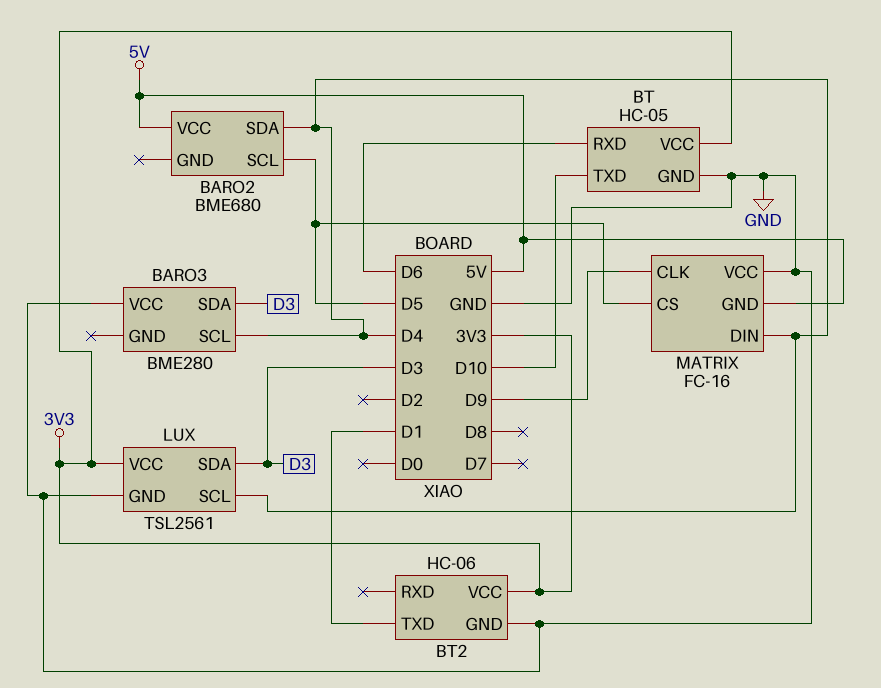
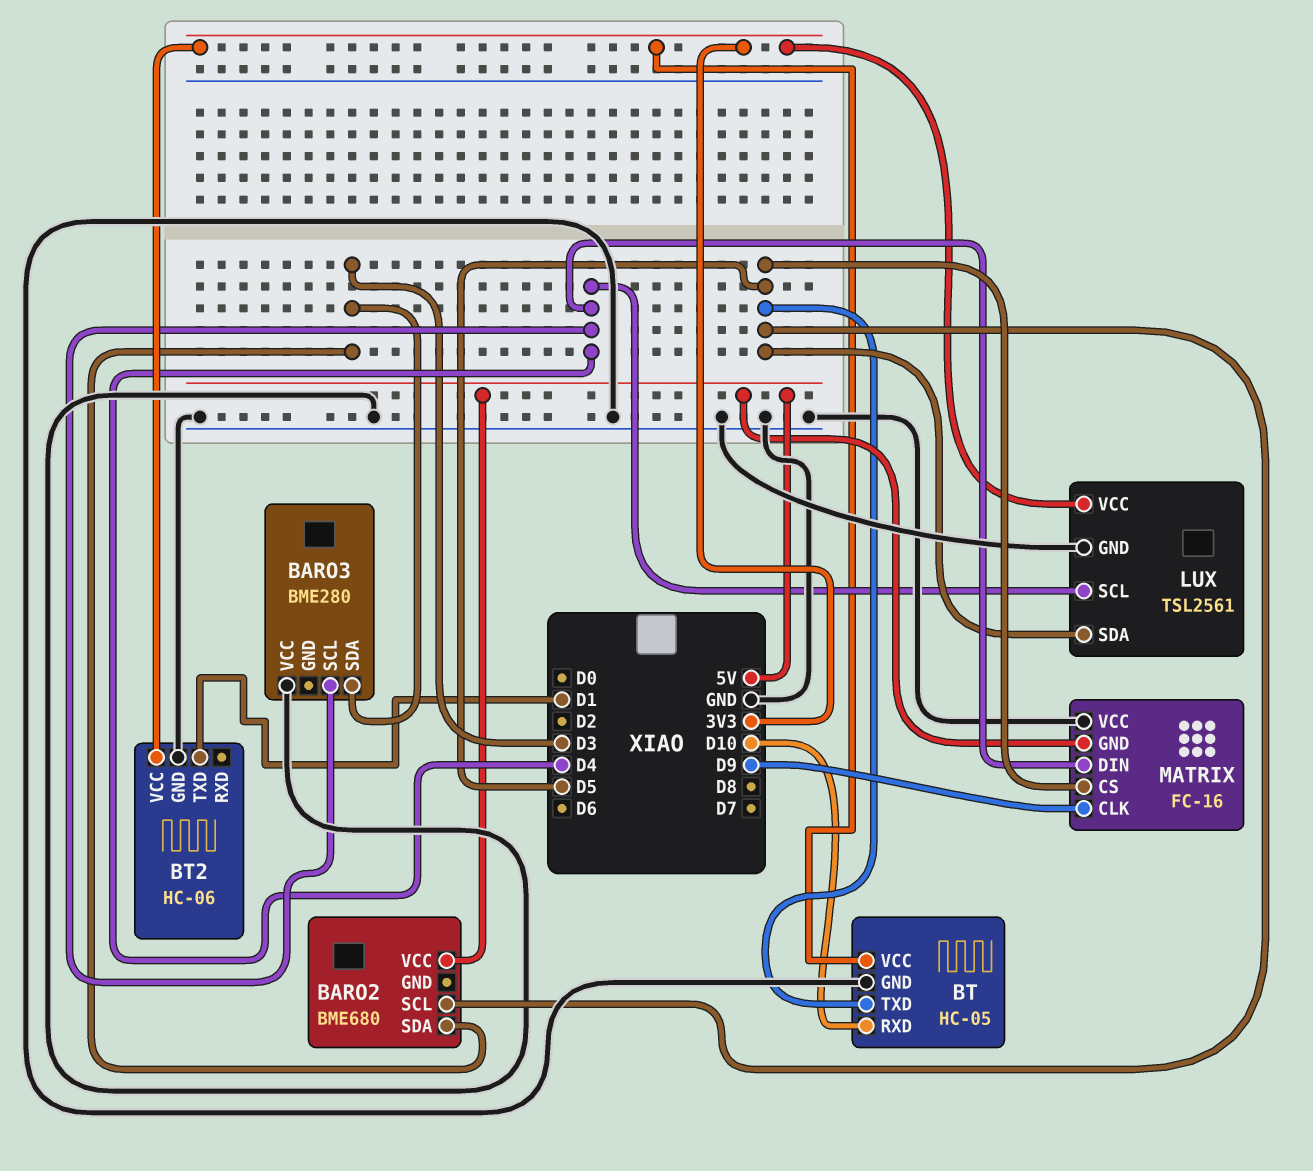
BARO2 pin SDA: D4 -> D3
BT pin RXD: D6 -> D10
BT pin TXD: D10 -> D5
LUX pin SDA: D3 -> D5

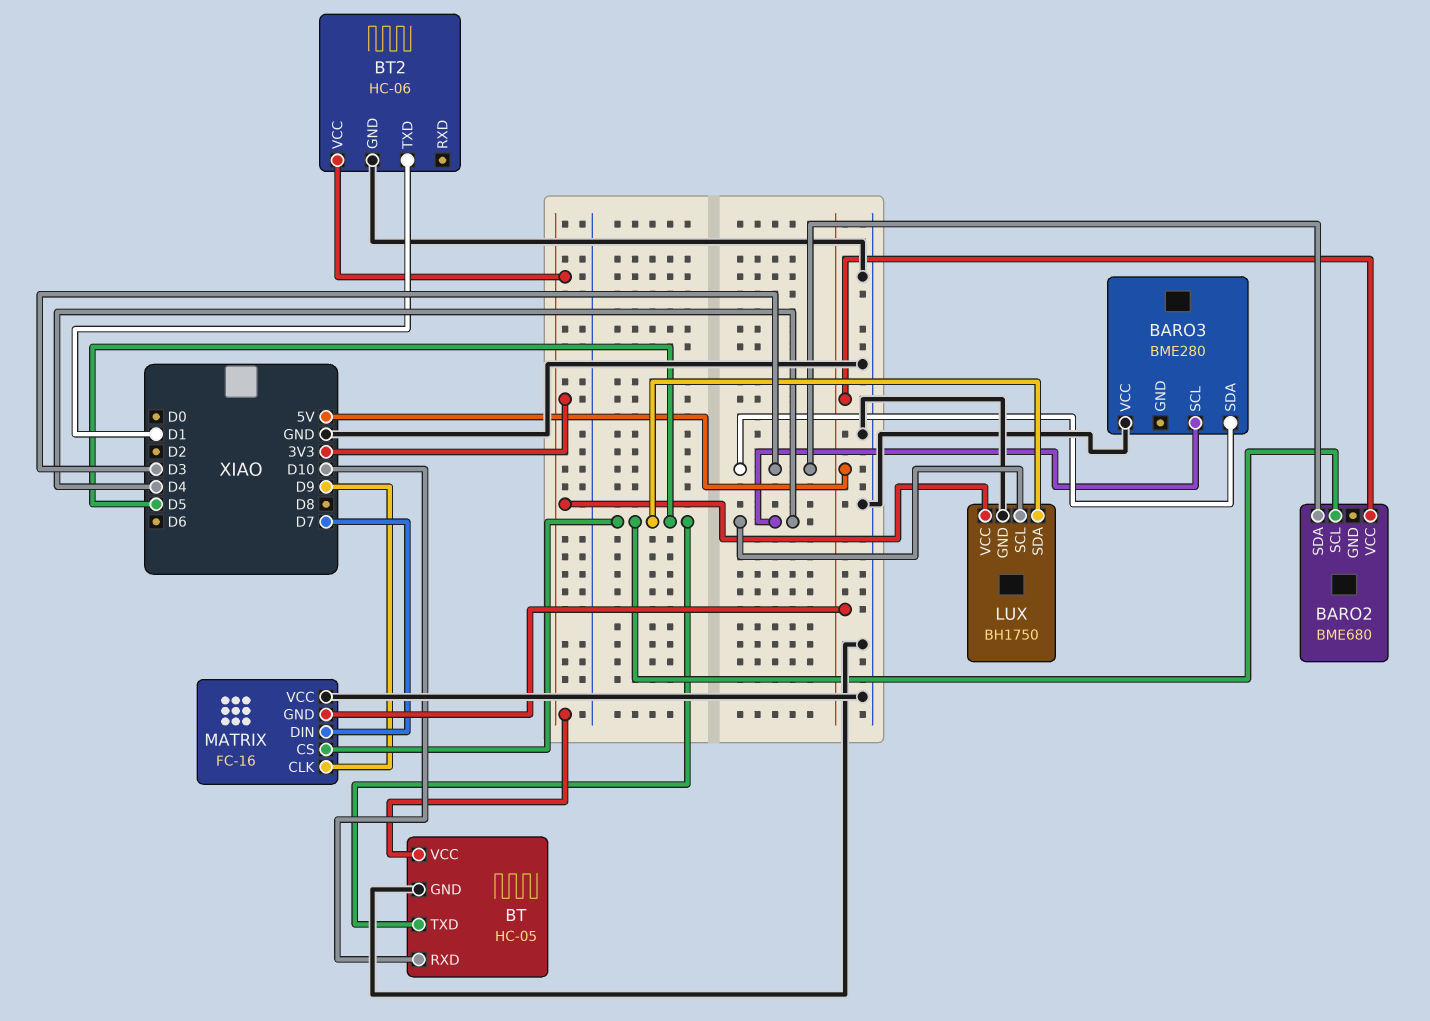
LUX: TSL2561 -> BH1750
MATRIX pin DIN: D4 -> D7

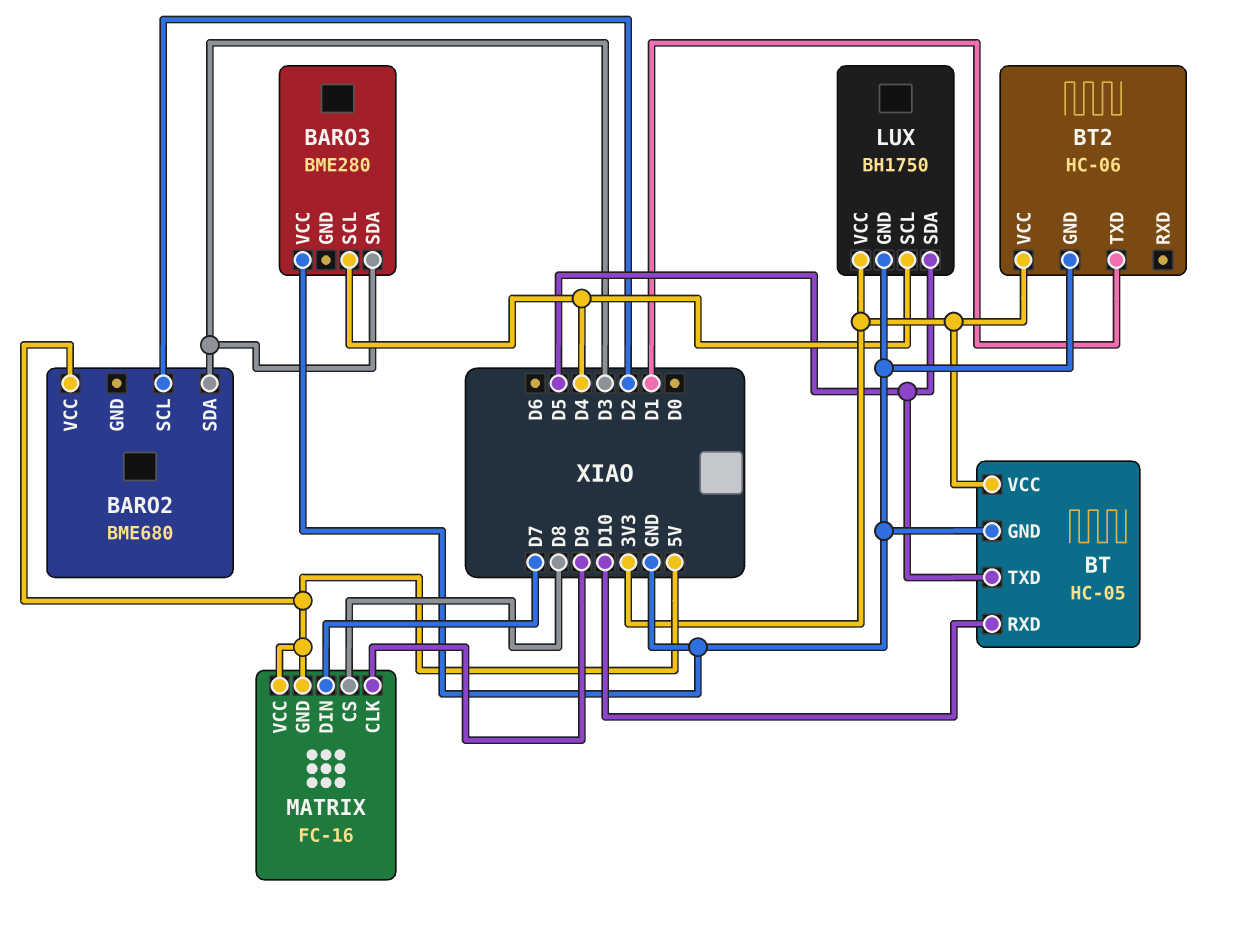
BARO2 pin SCL: D5 -> D2
MATRIX pin CS: D5 -> D8
MATRIX pin VCC: GND -> 5V

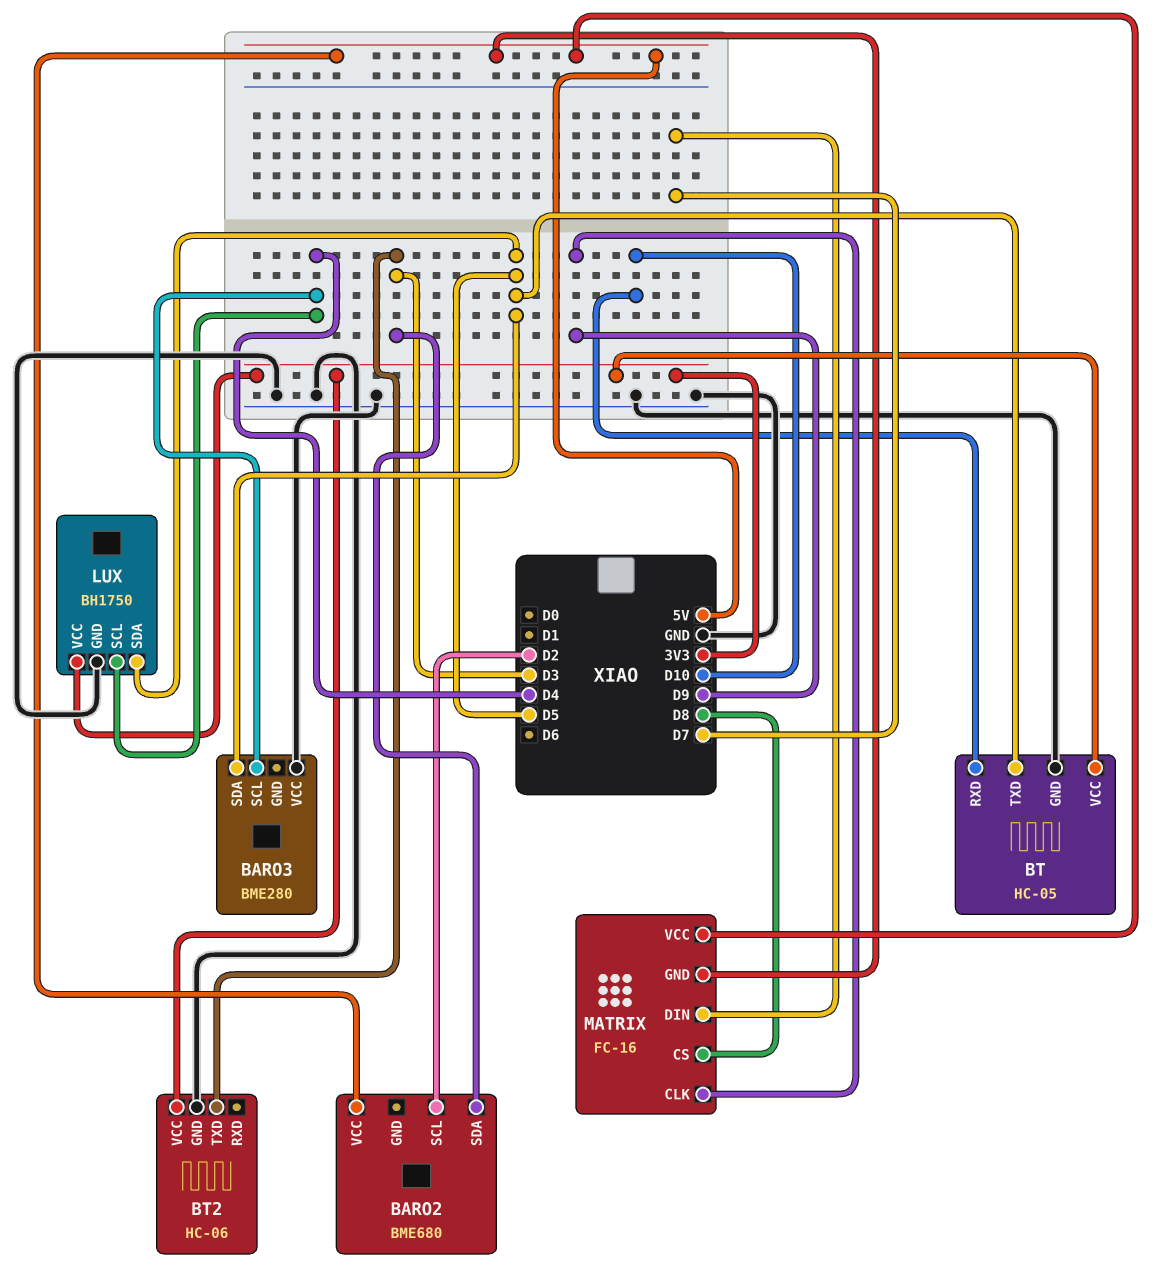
BARO3 pin SDA: D3 -> D5
BT2 pin TXD: D1 -> D3

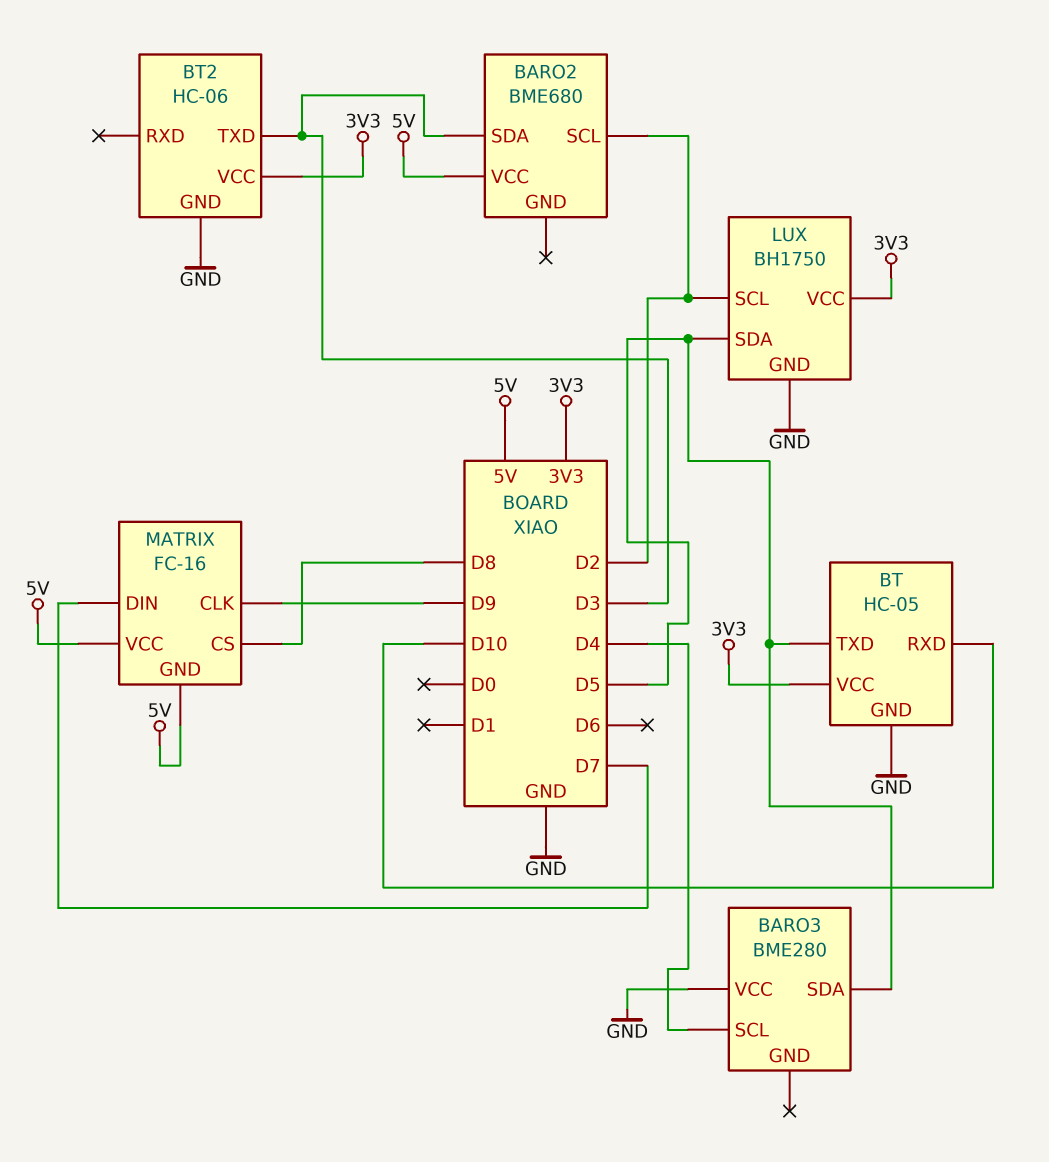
LUX pin SCL: D4 -> D2

